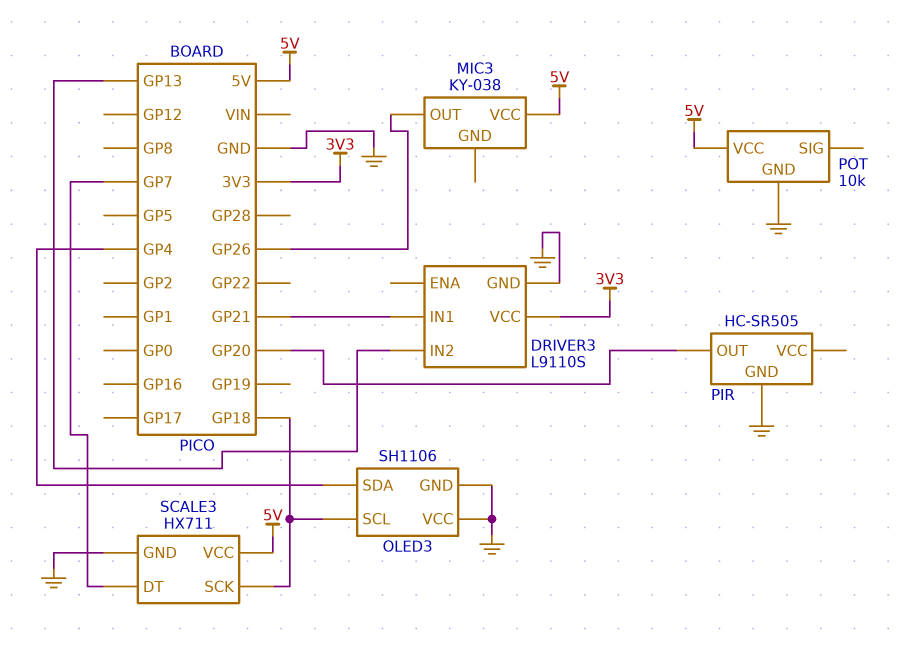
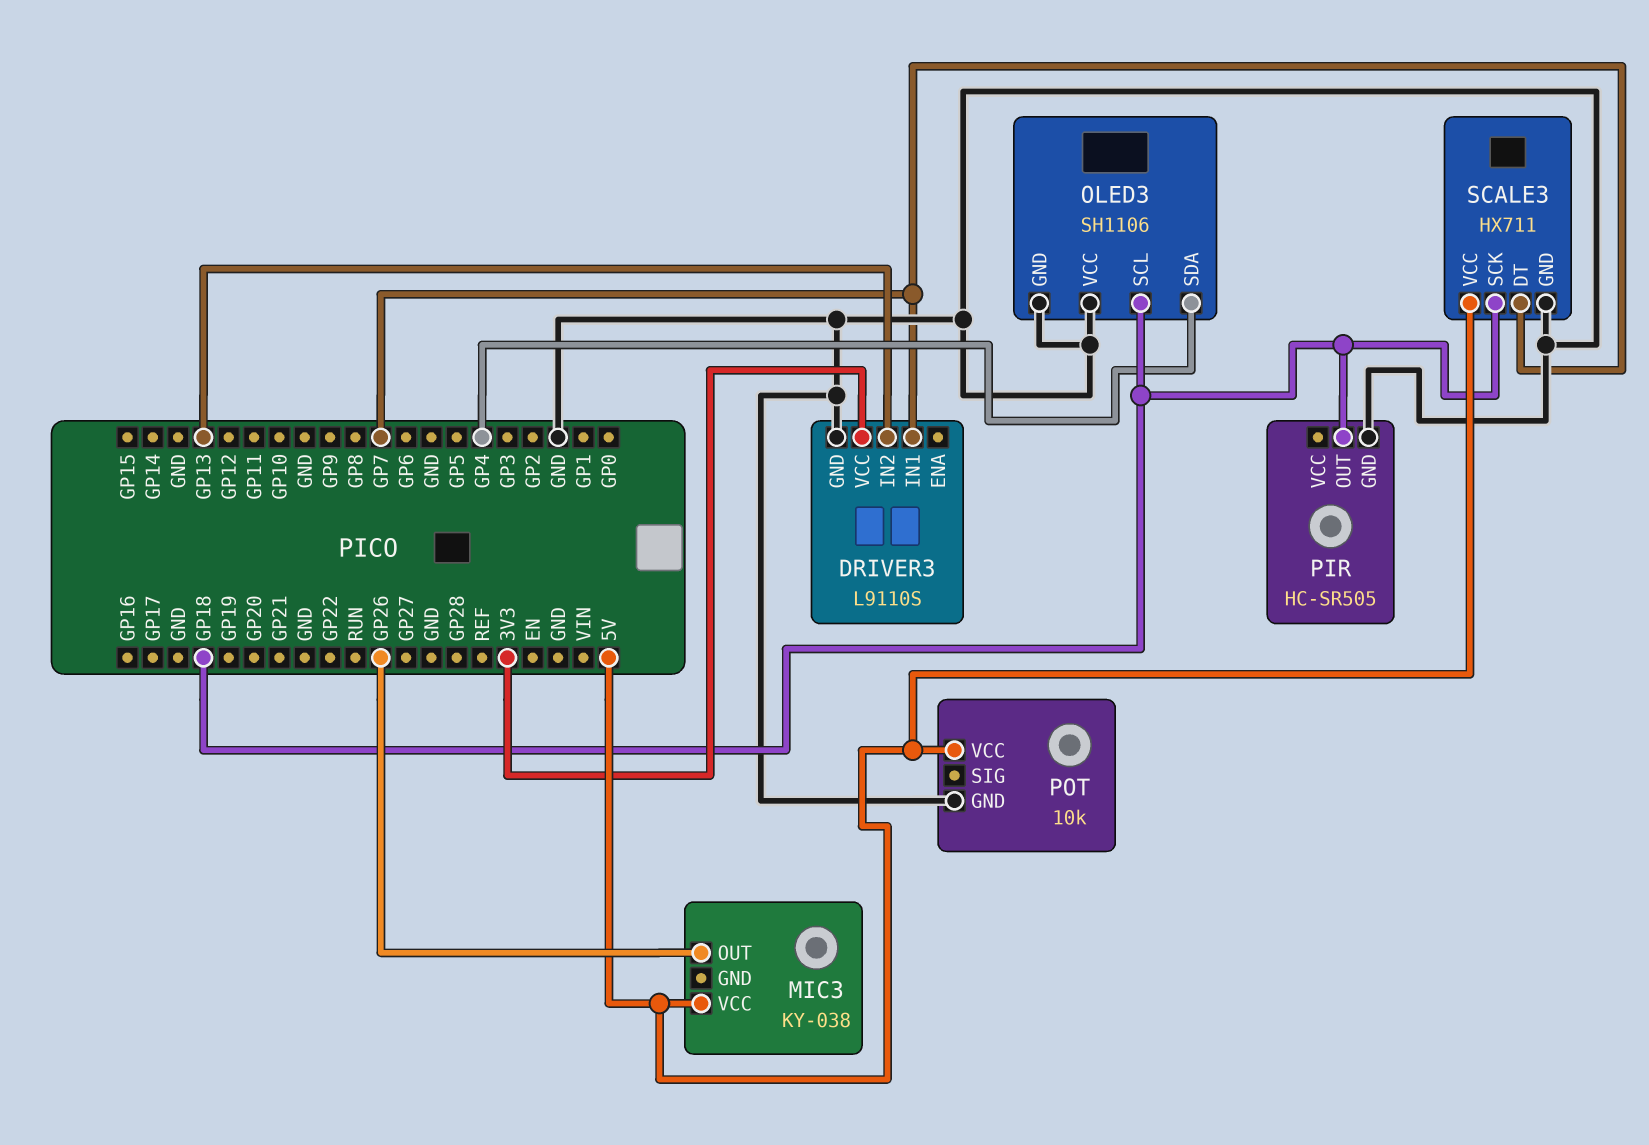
DRIVER3 pin IN1: GP21 -> GP7
PIR pin OUT: GP20 -> GP18

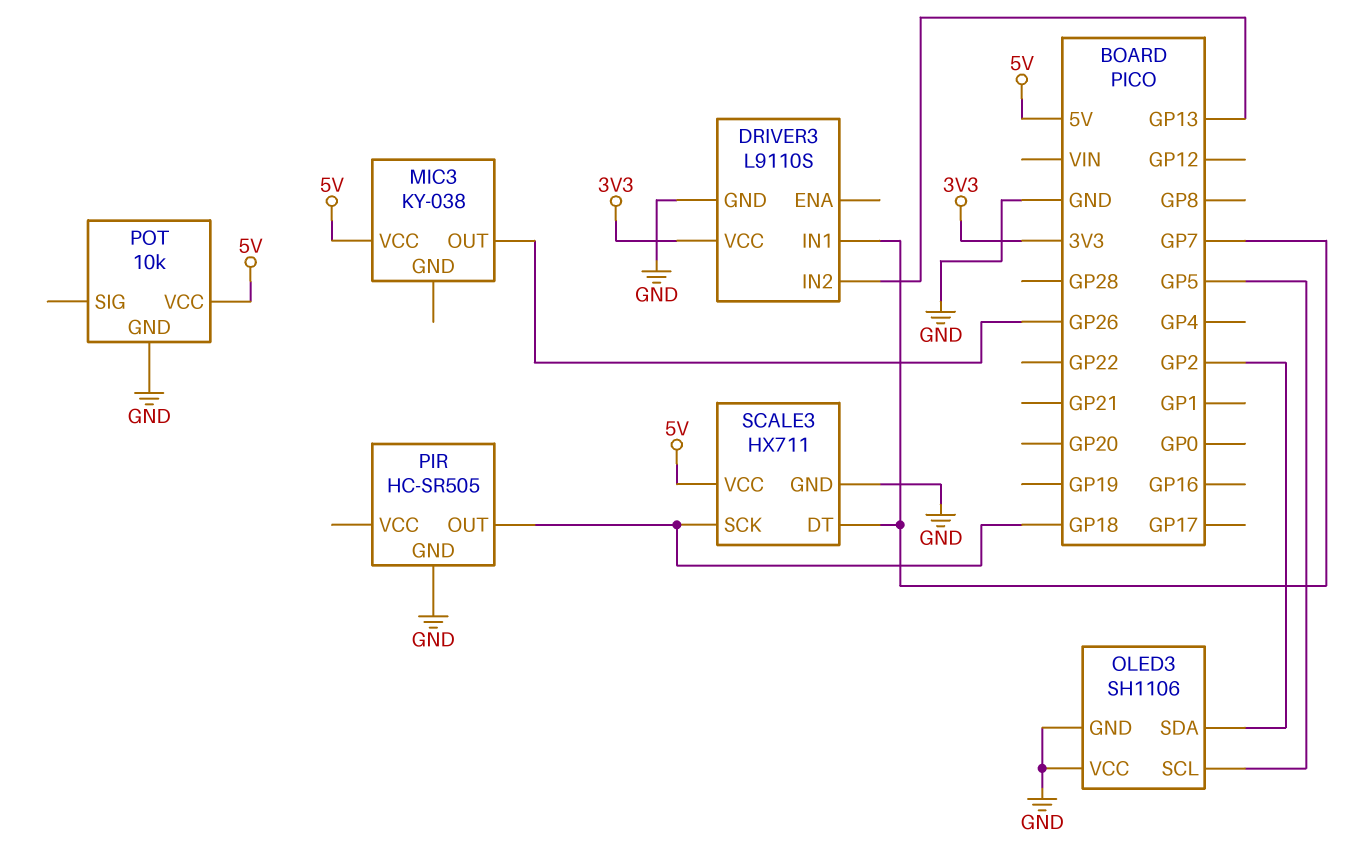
OLED3 pin SCL: GP18 -> GP5
OLED3 pin SDA: GP4 -> GP2

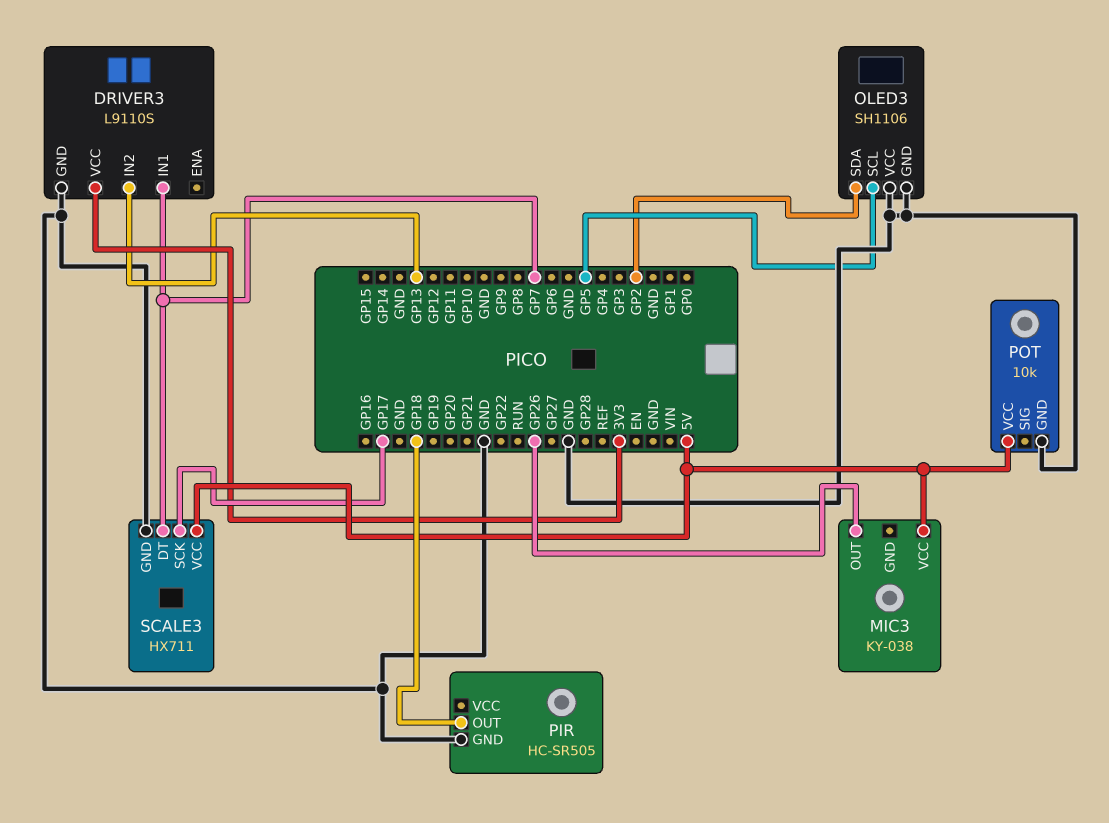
SCALE3 pin SCK: GP18 -> GP17

